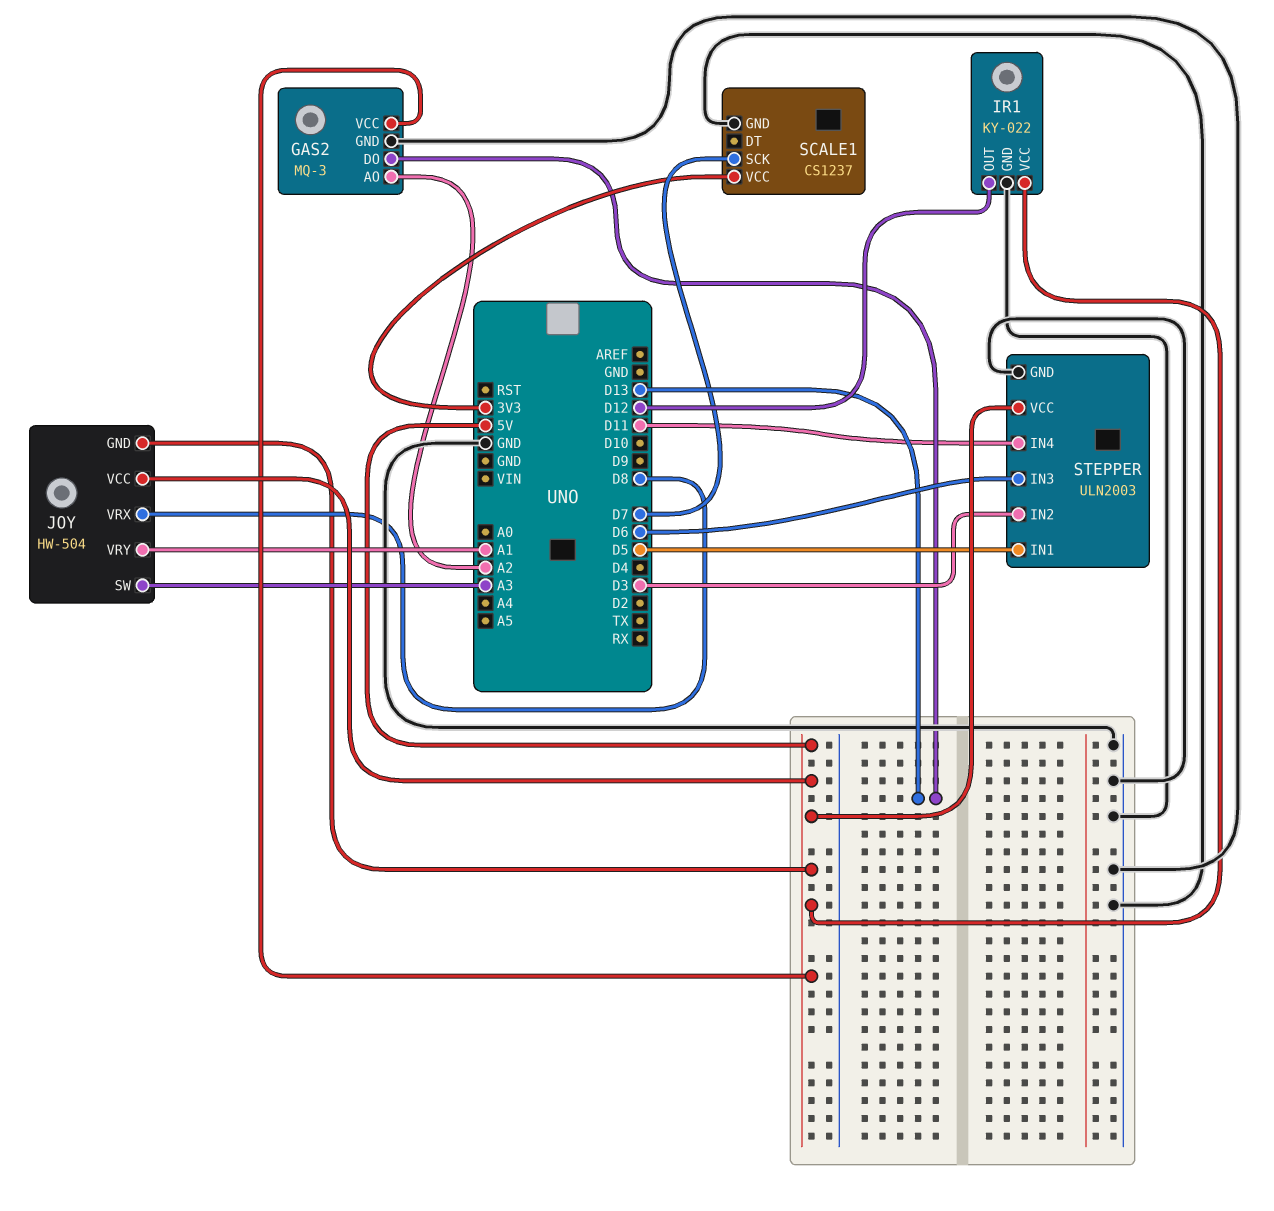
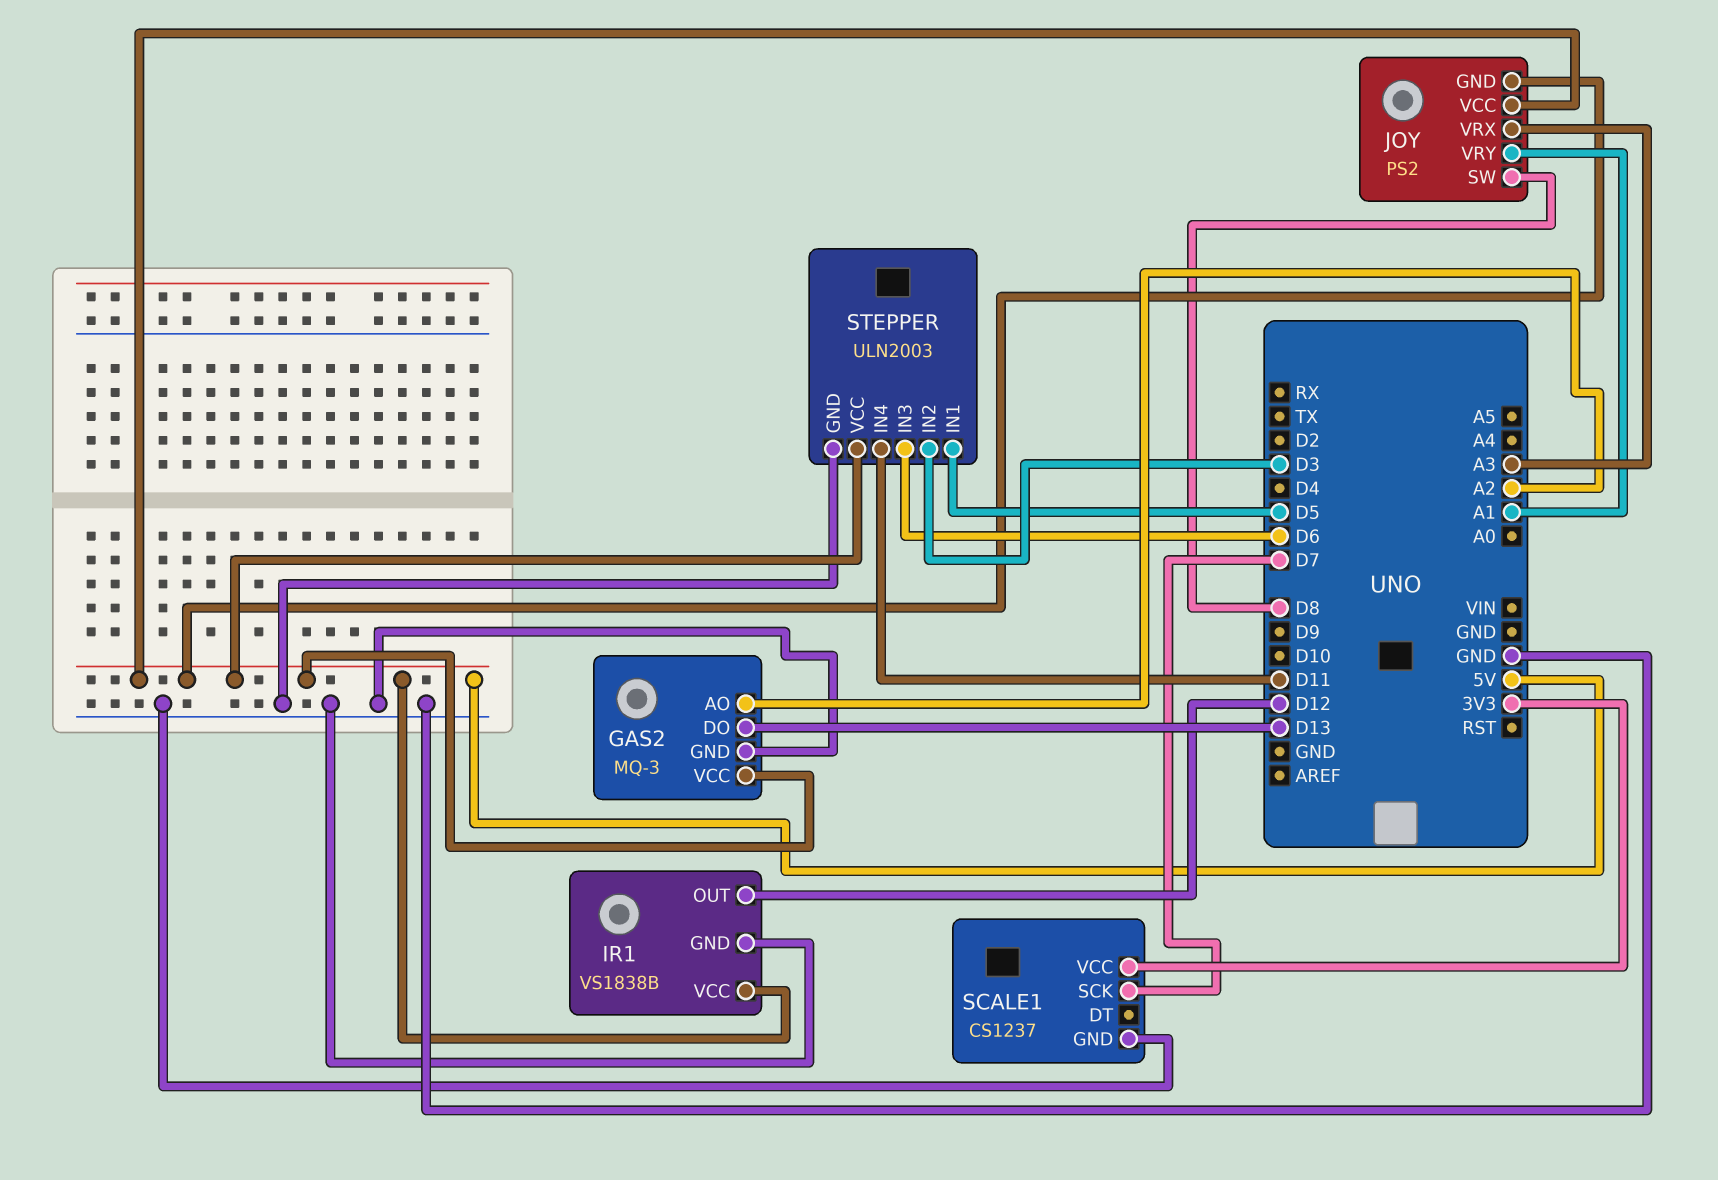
IR1: KY-022 -> VS1838B
JOY: HW-504 -> PS2
JOY pin SW: A3 -> D8
JOY pin VRX: D8 -> A3

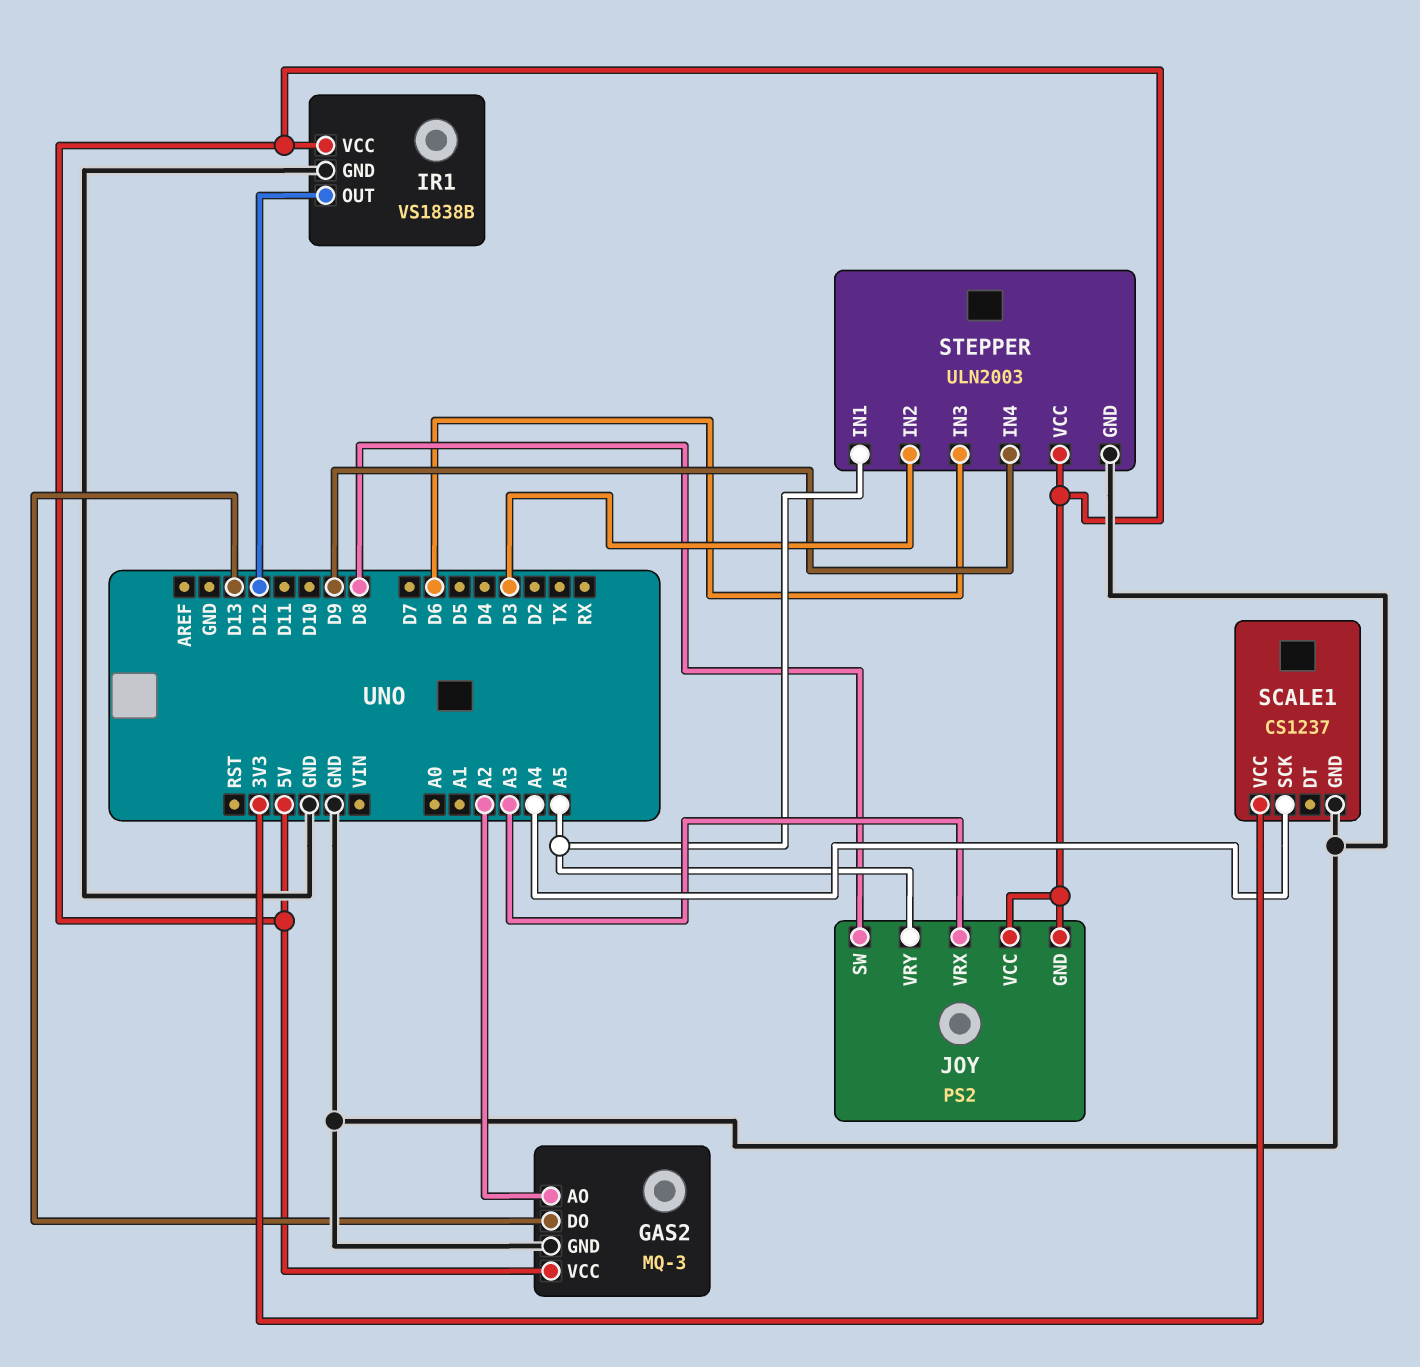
JOY pin VRY: A1 -> A5
SCALE1 pin SCK: D7 -> A4
STEPPER pin IN1: D5 -> A5
STEPPER pin IN4: D11 -> D9

